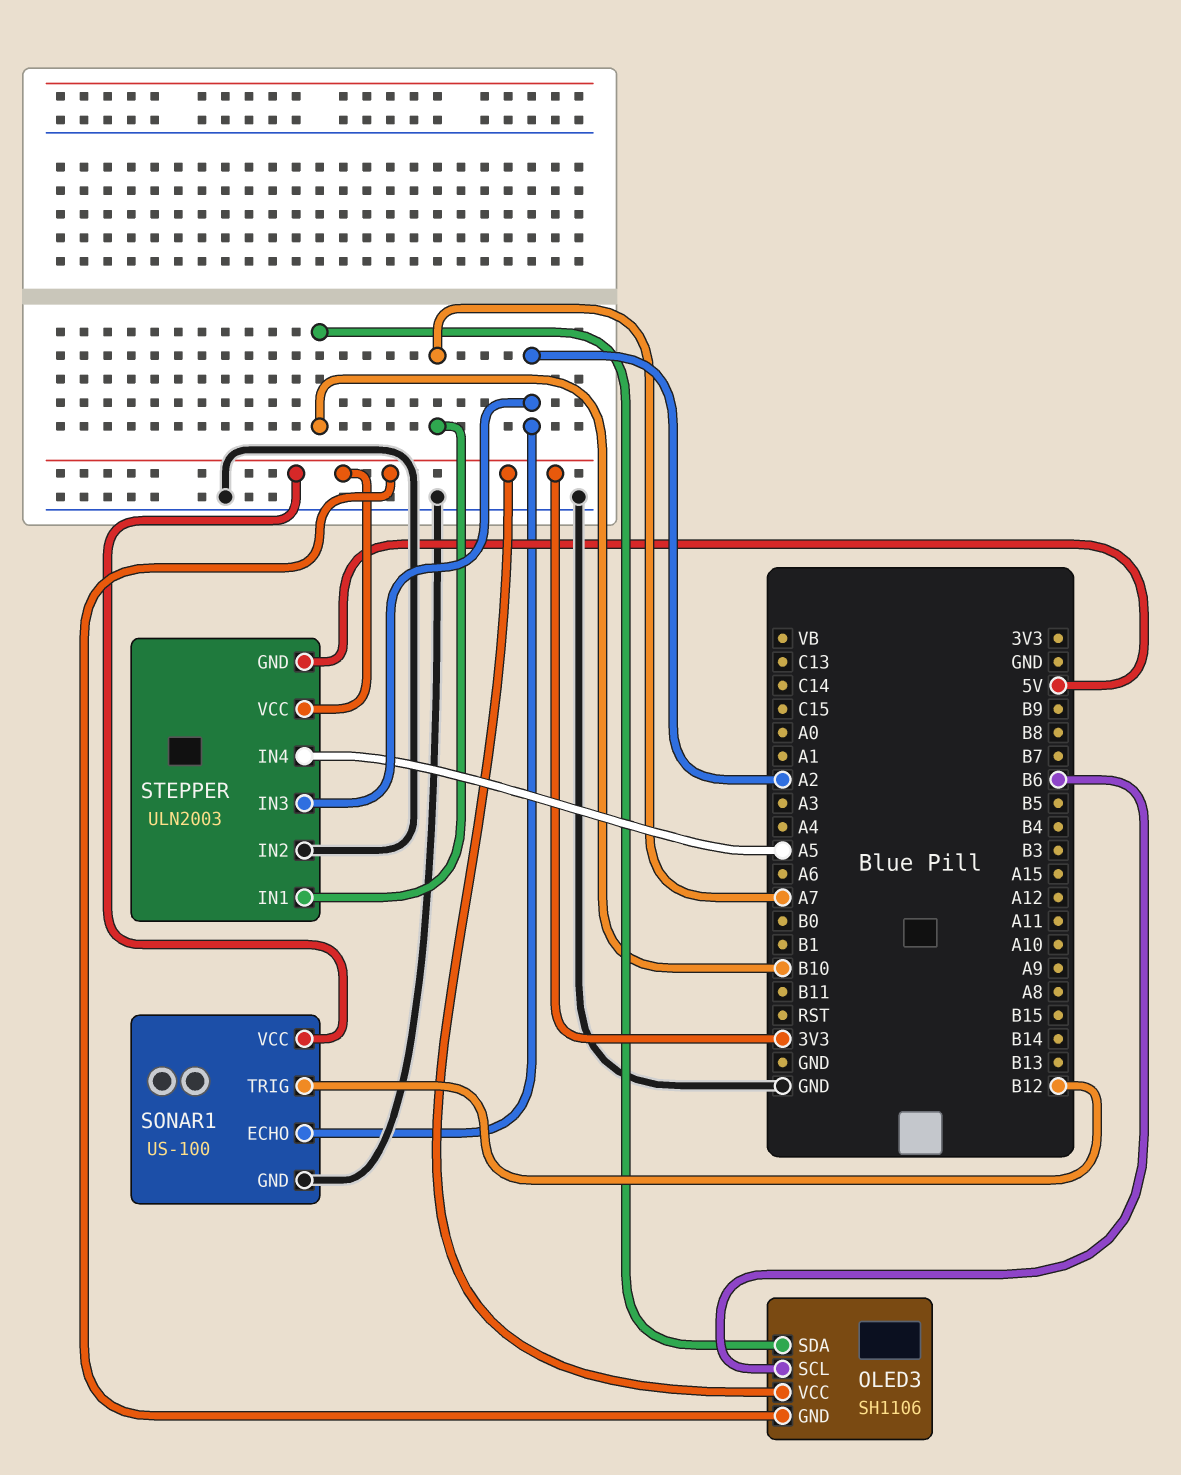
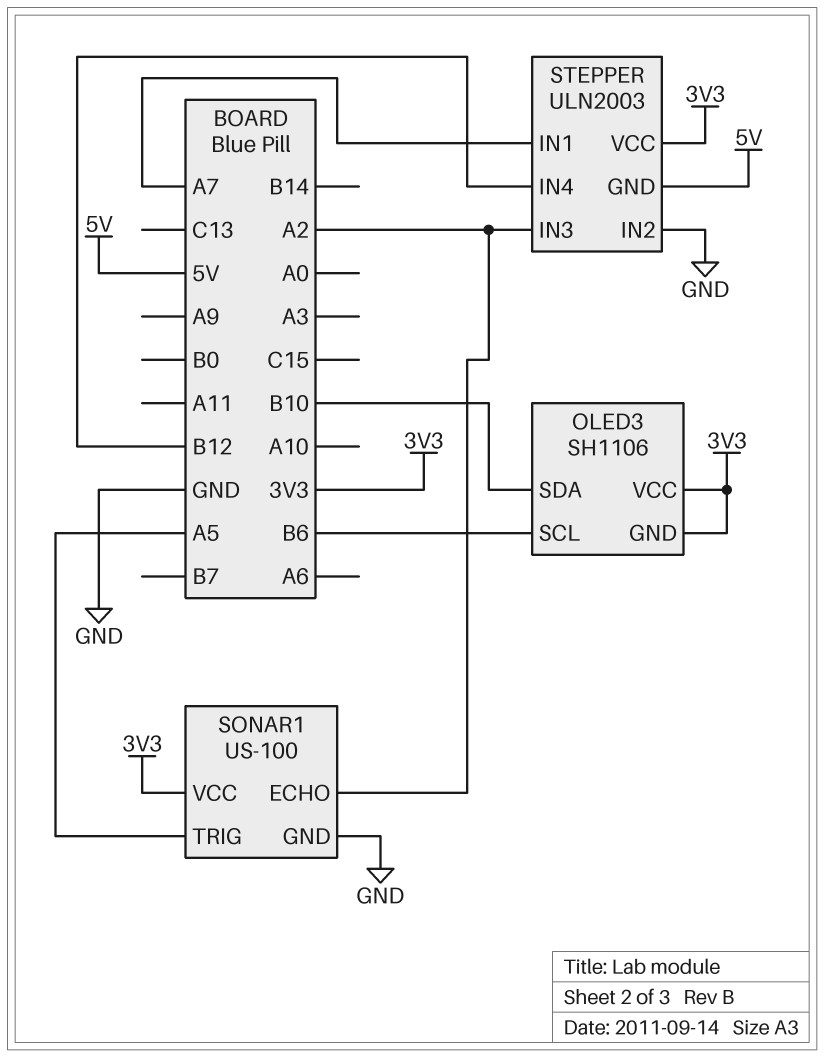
SONAR1 pin TRIG: B12 -> A5
STEPPER pin IN4: A5 -> B12

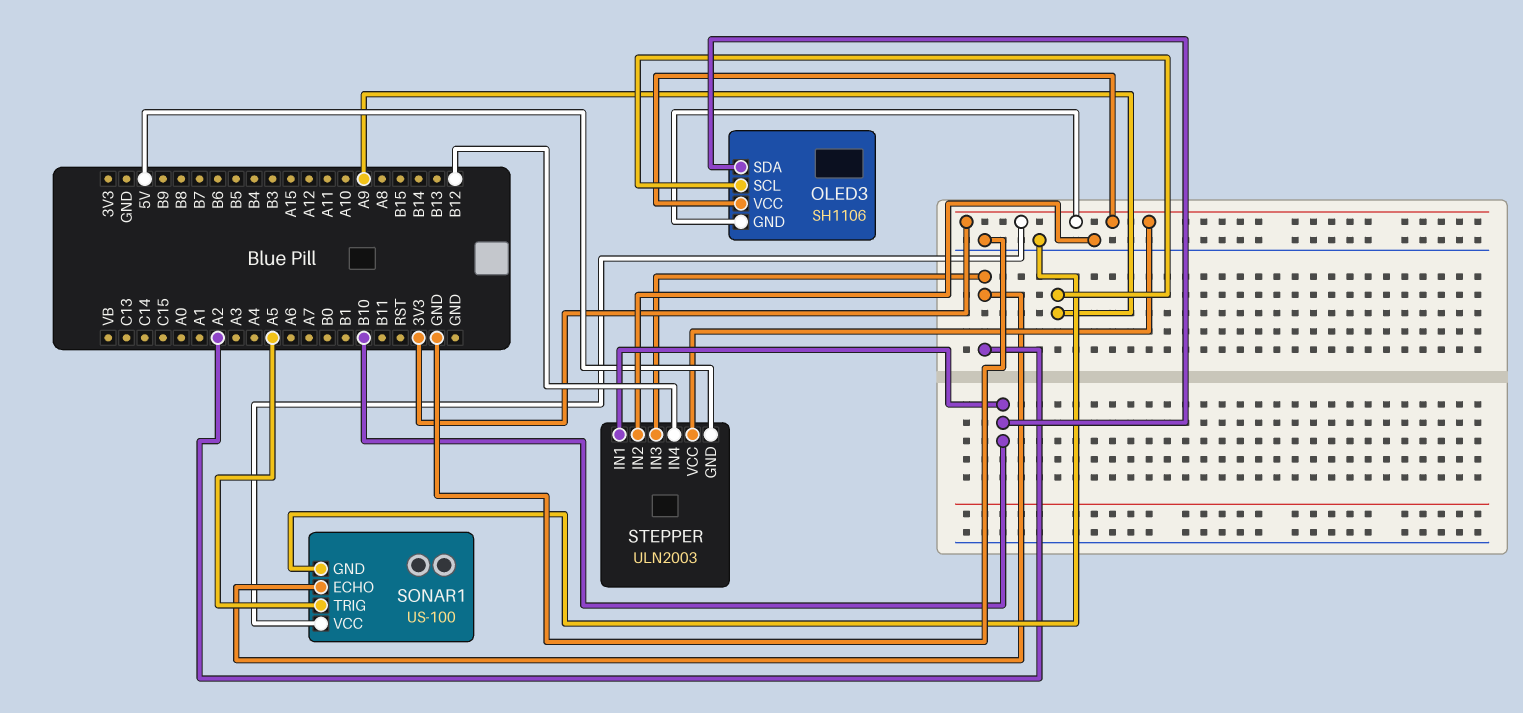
OLED3 pin SCL: B6 -> A9
STEPPER pin IN1: A7 -> B10

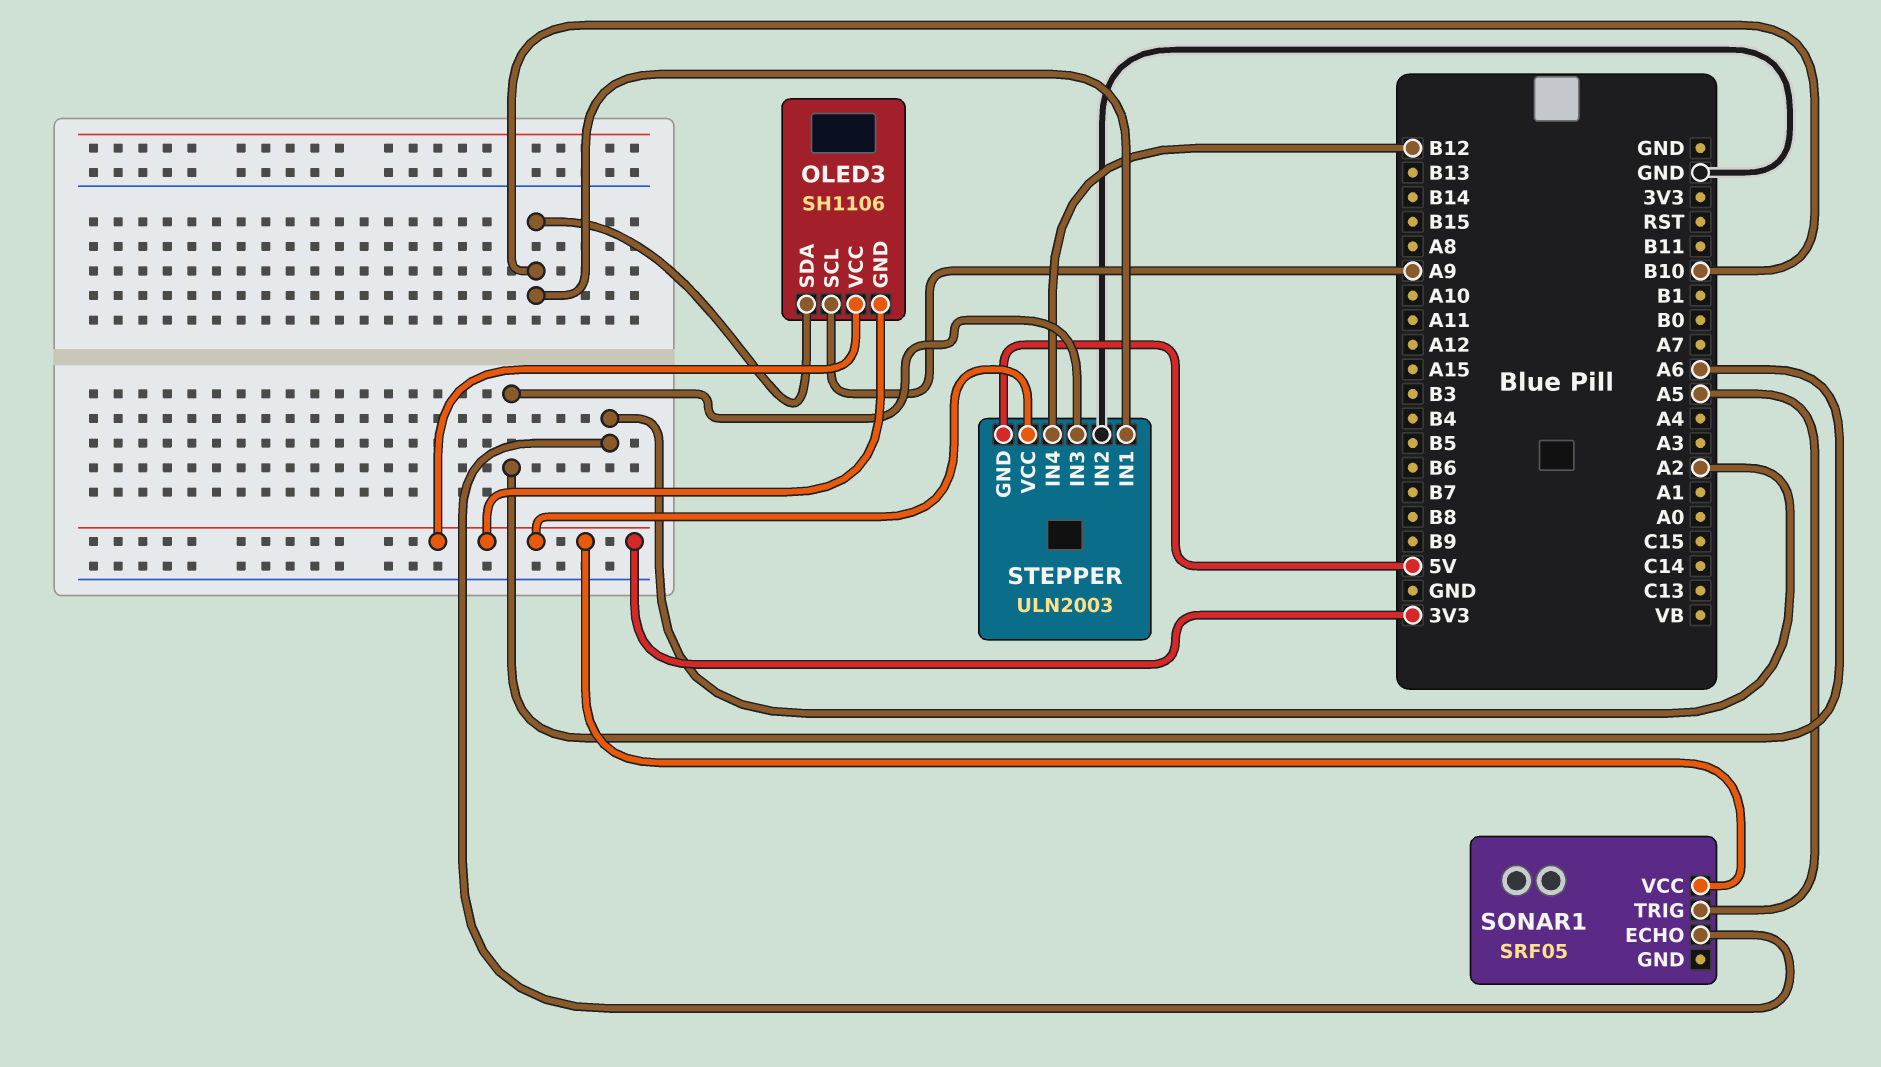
SONAR1: US-100 -> SRF05
SONAR1 pin GND: GND -> none
STEPPER pin IN3: A2 -> A6

